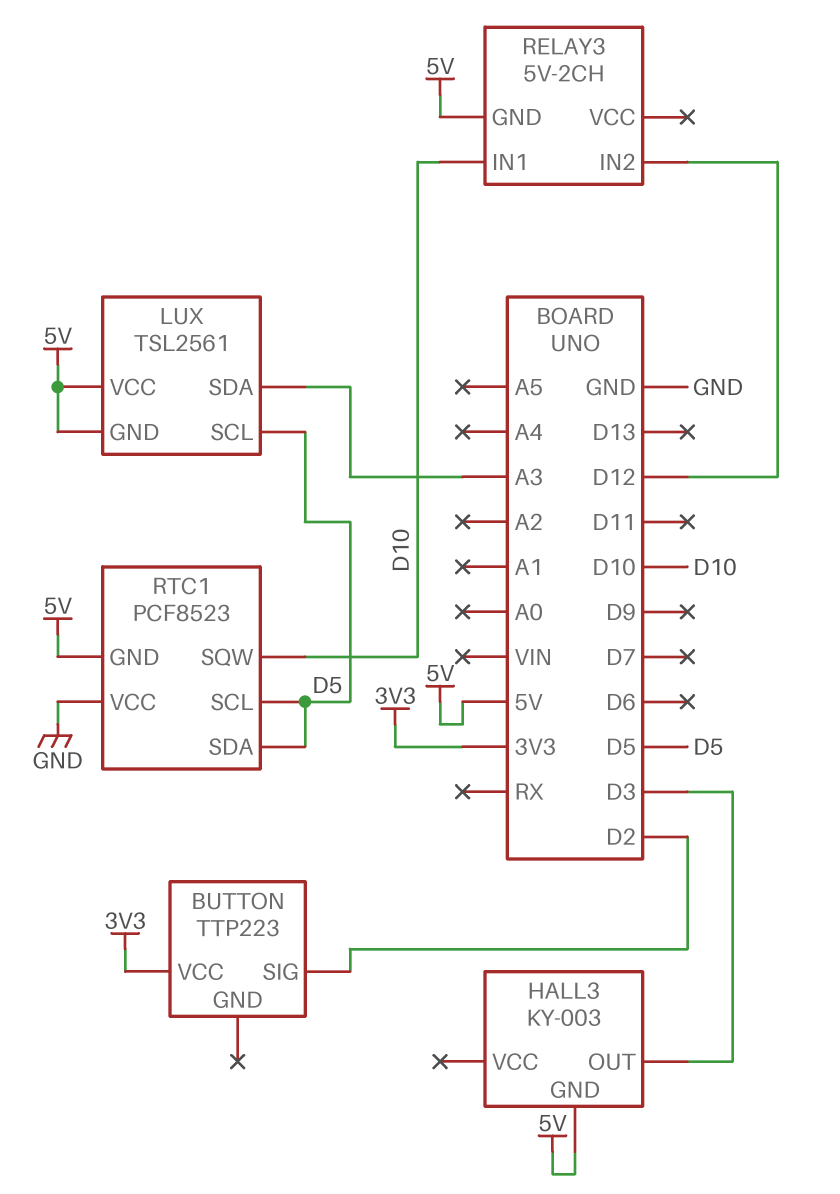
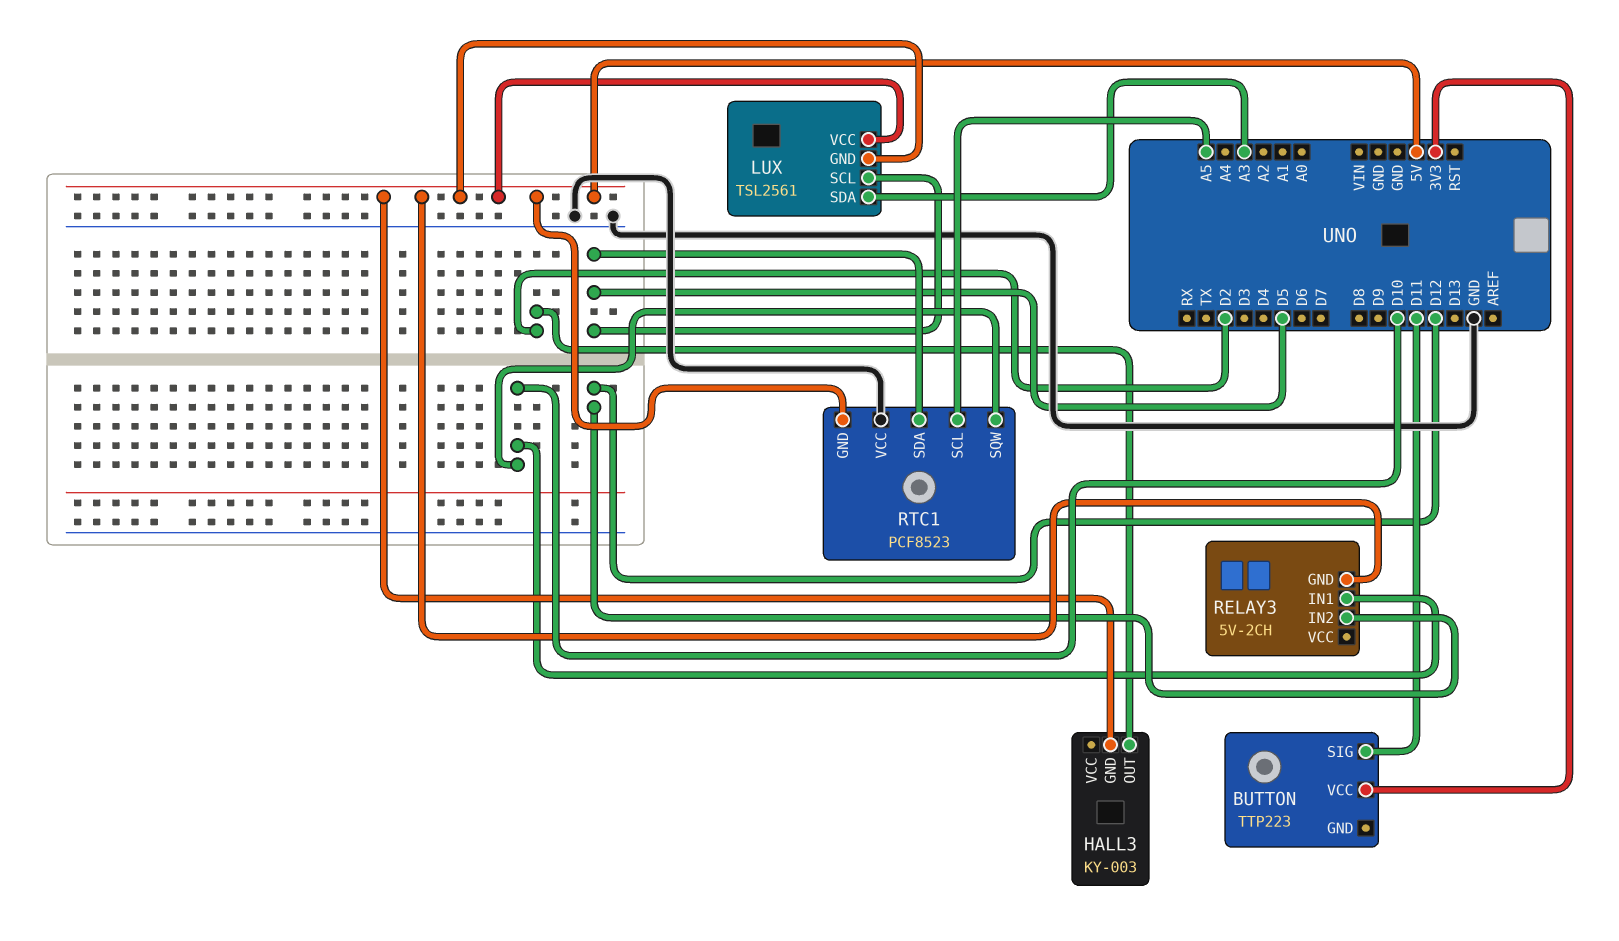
BUTTON pin SIG: D2 -> D11
HALL3 pin OUT: D3 -> D2
RTC1 pin SCL: D5 -> A5

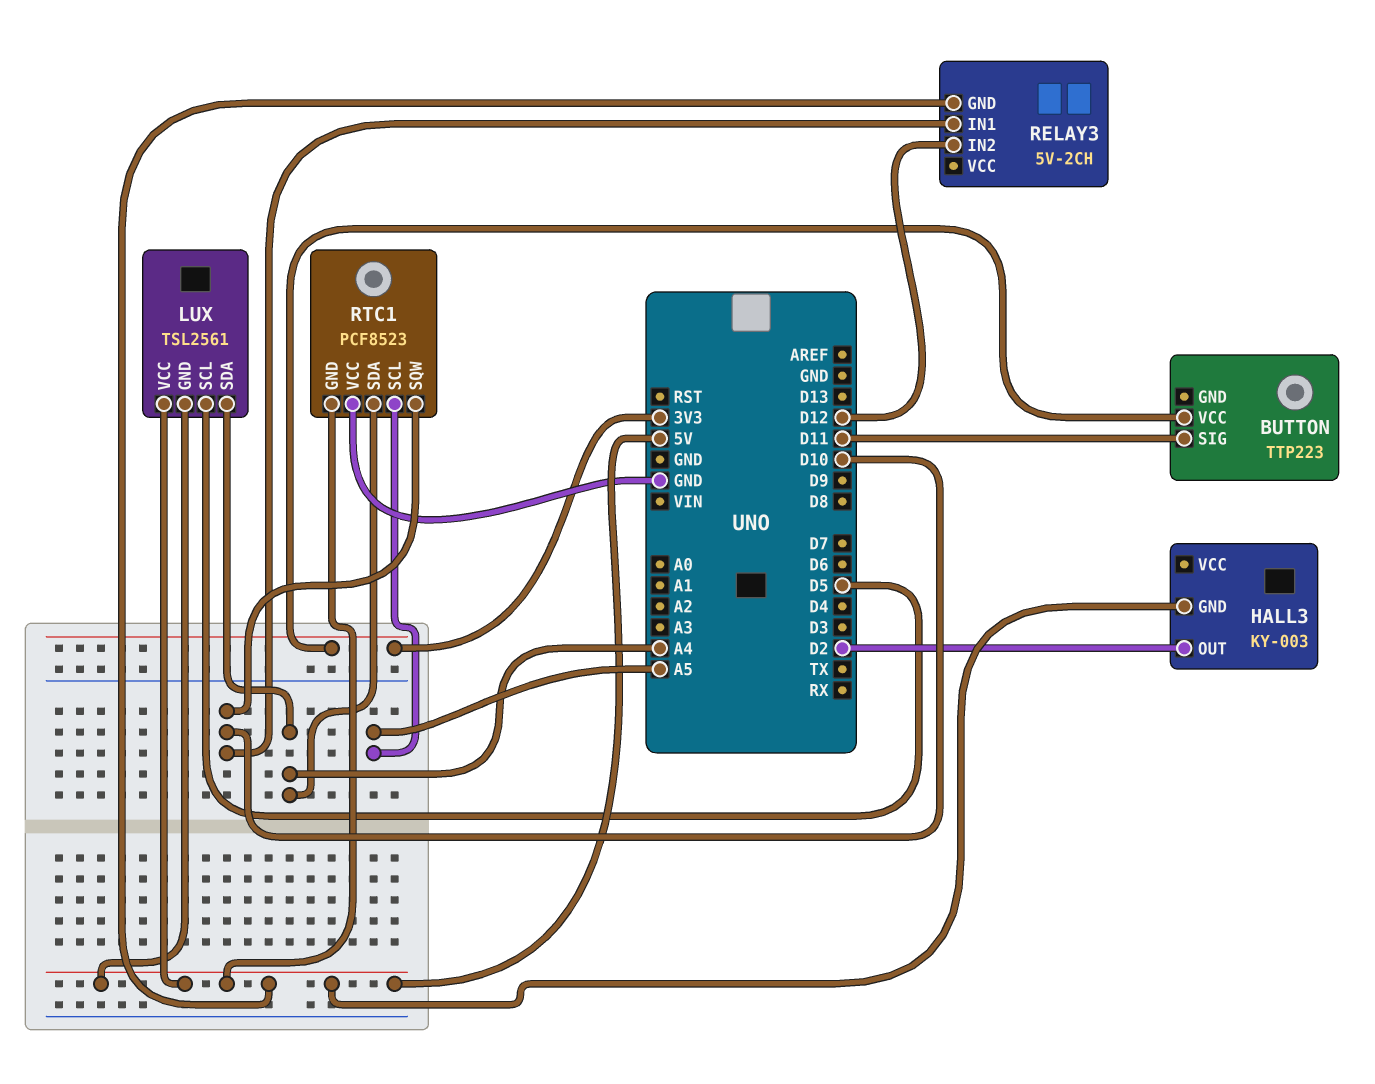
LUX pin SDA: A3 -> A4
RTC1 pin SDA: D5 -> A4

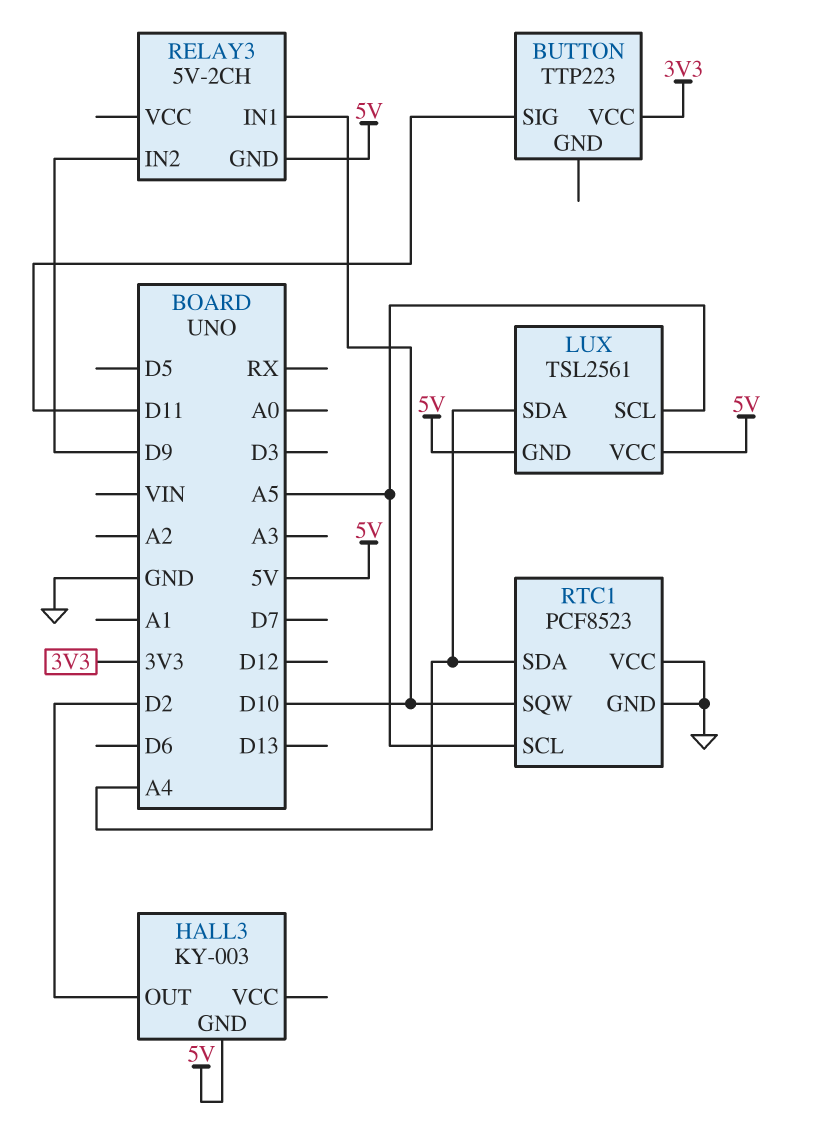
LUX pin SCL: D5 -> A5
RELAY3 pin IN2: D12 -> D9
RTC1 pin GND: 5V -> GND

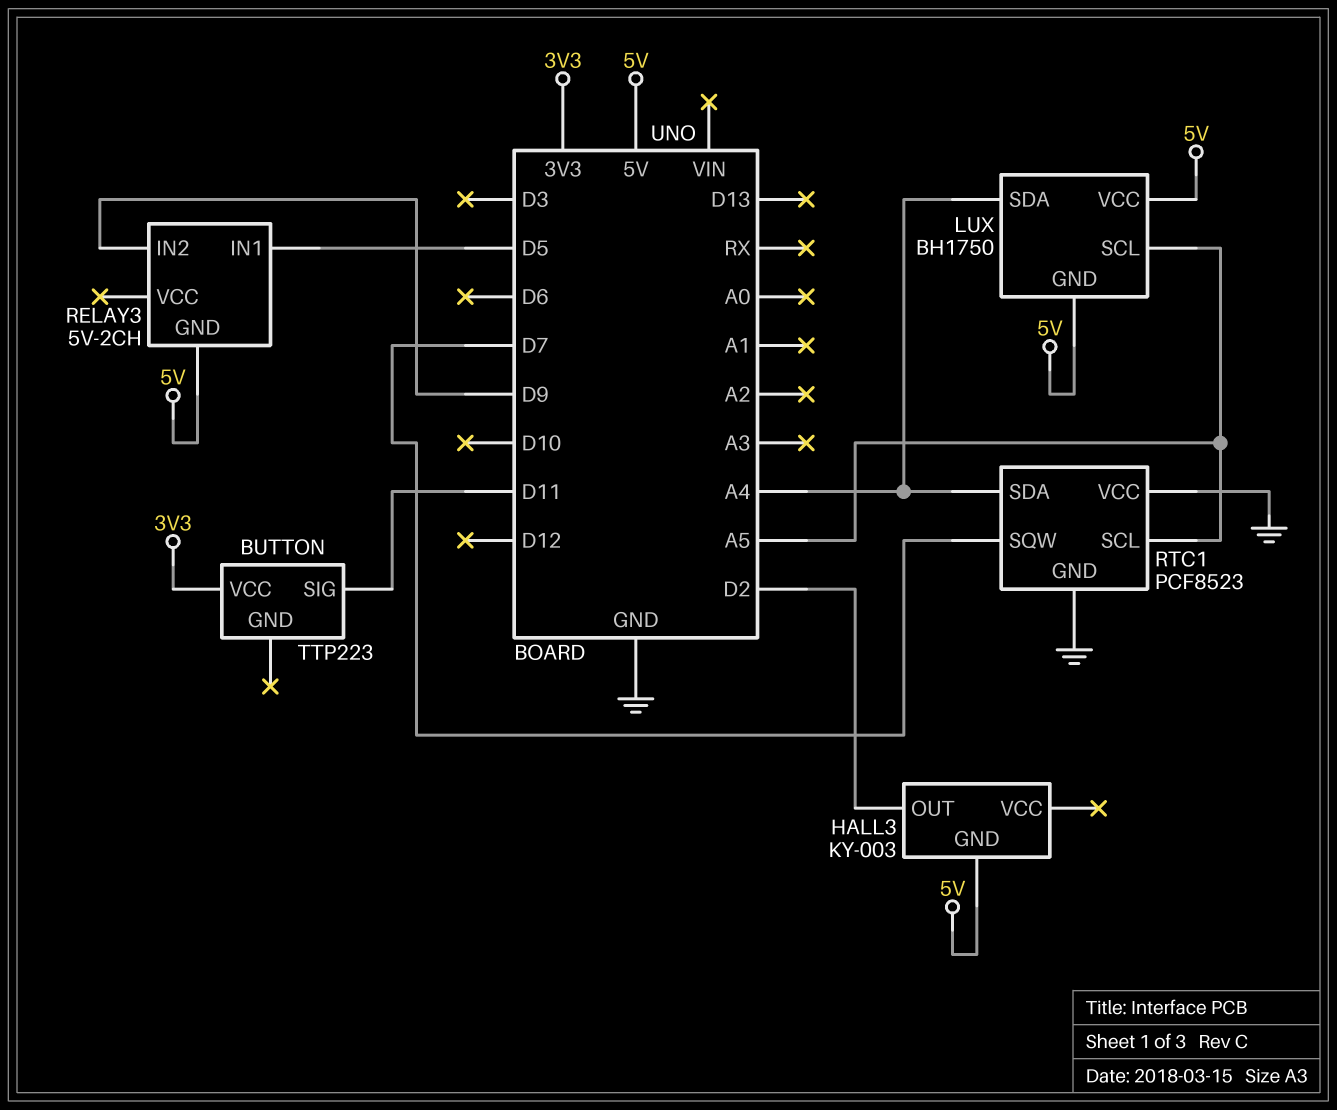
LUX: TSL2561 -> BH1750
RELAY3 pin IN1: D10 -> D5
RTC1 pin SQW: D10 -> D7

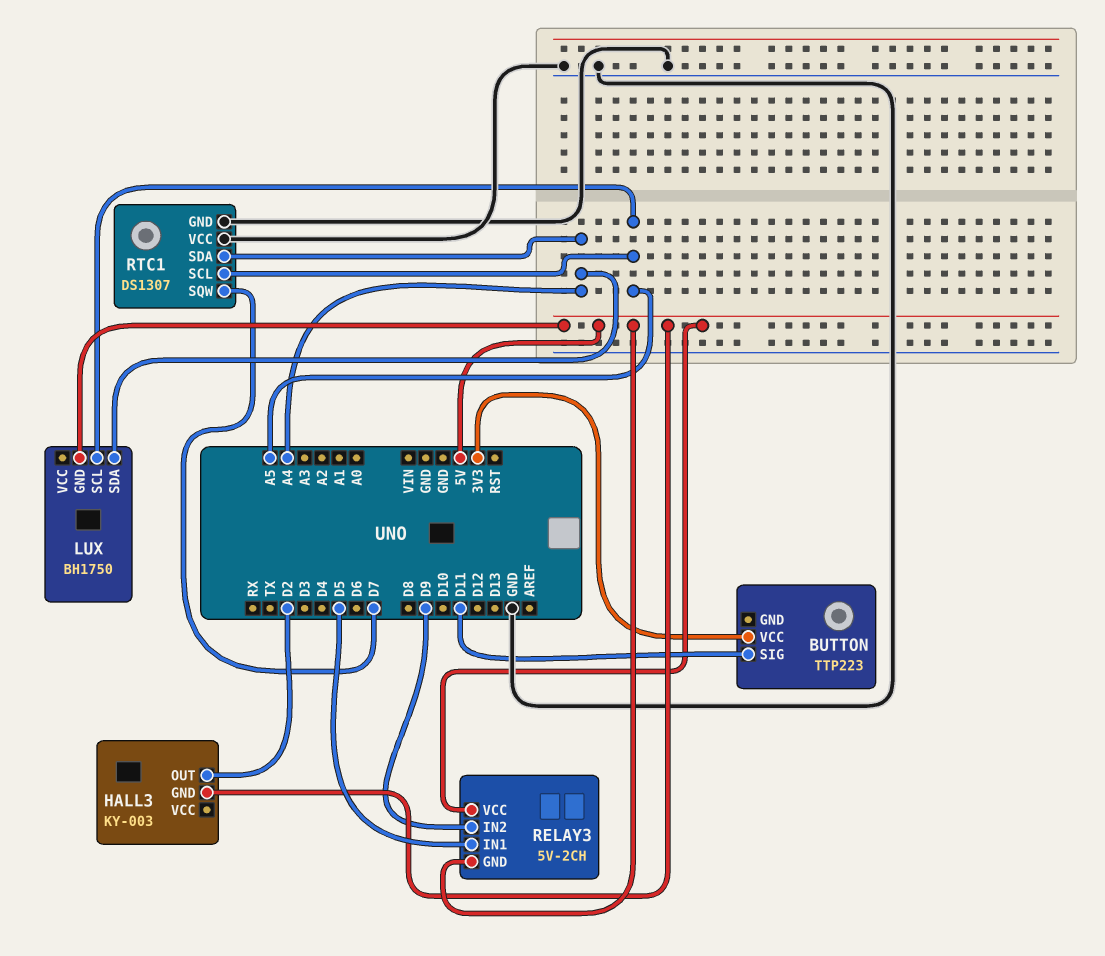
LUX pin VCC: 5V -> none
RELAY3 pin VCC: none -> 5V
RTC1: PCF8523 -> DS1307

